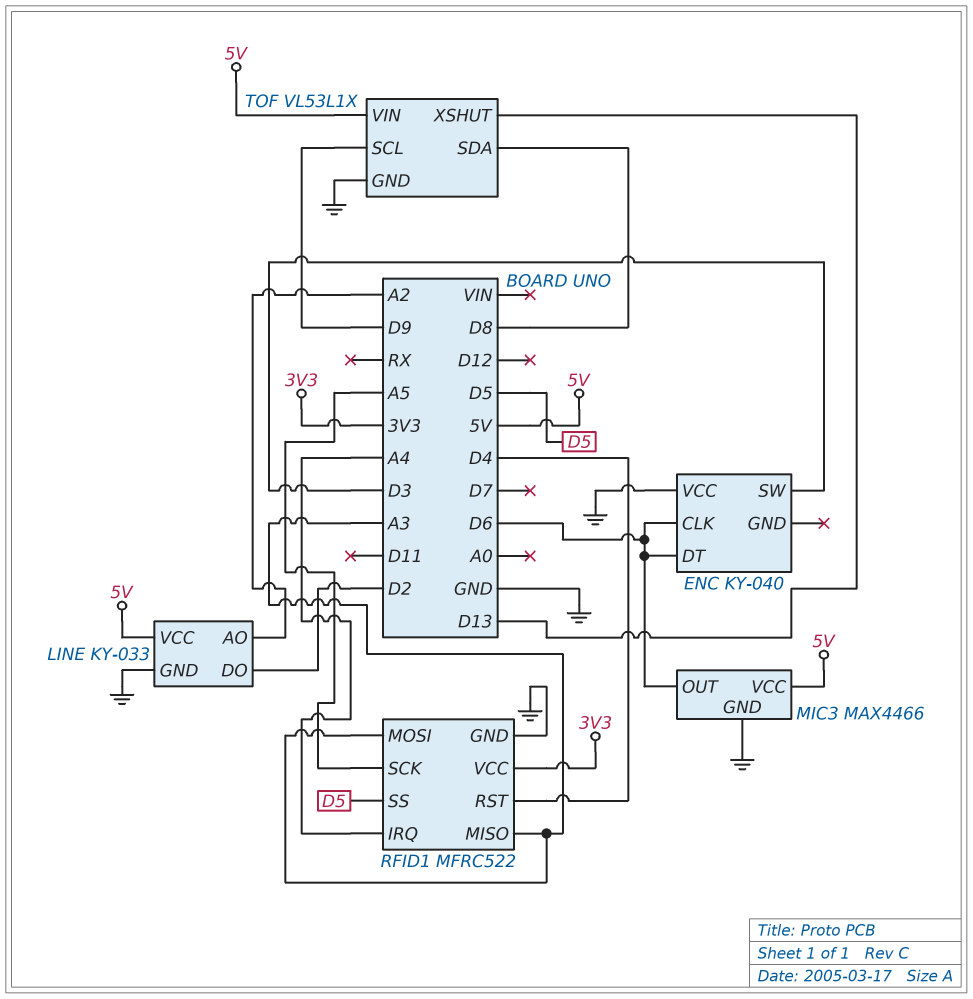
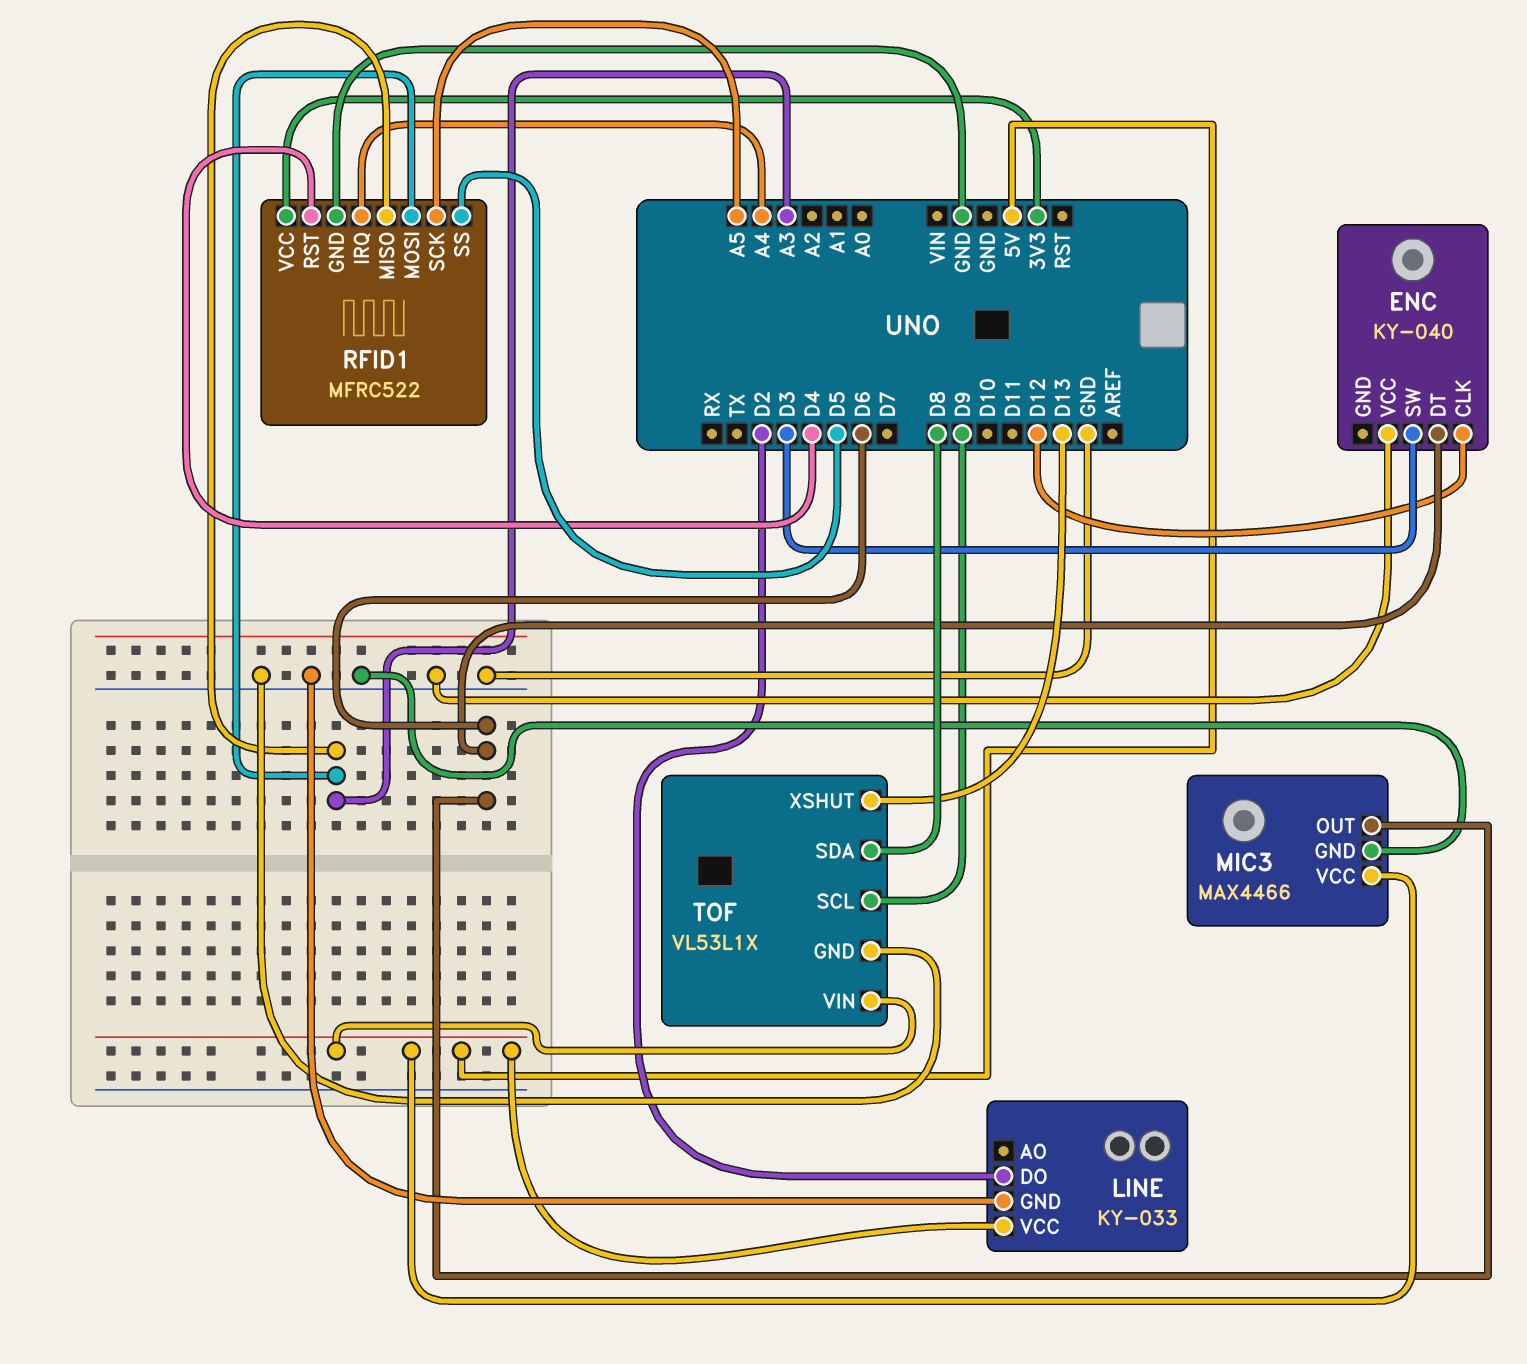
ENC pin CLK: D6 -> D12
LINE pin AO: A2 -> none

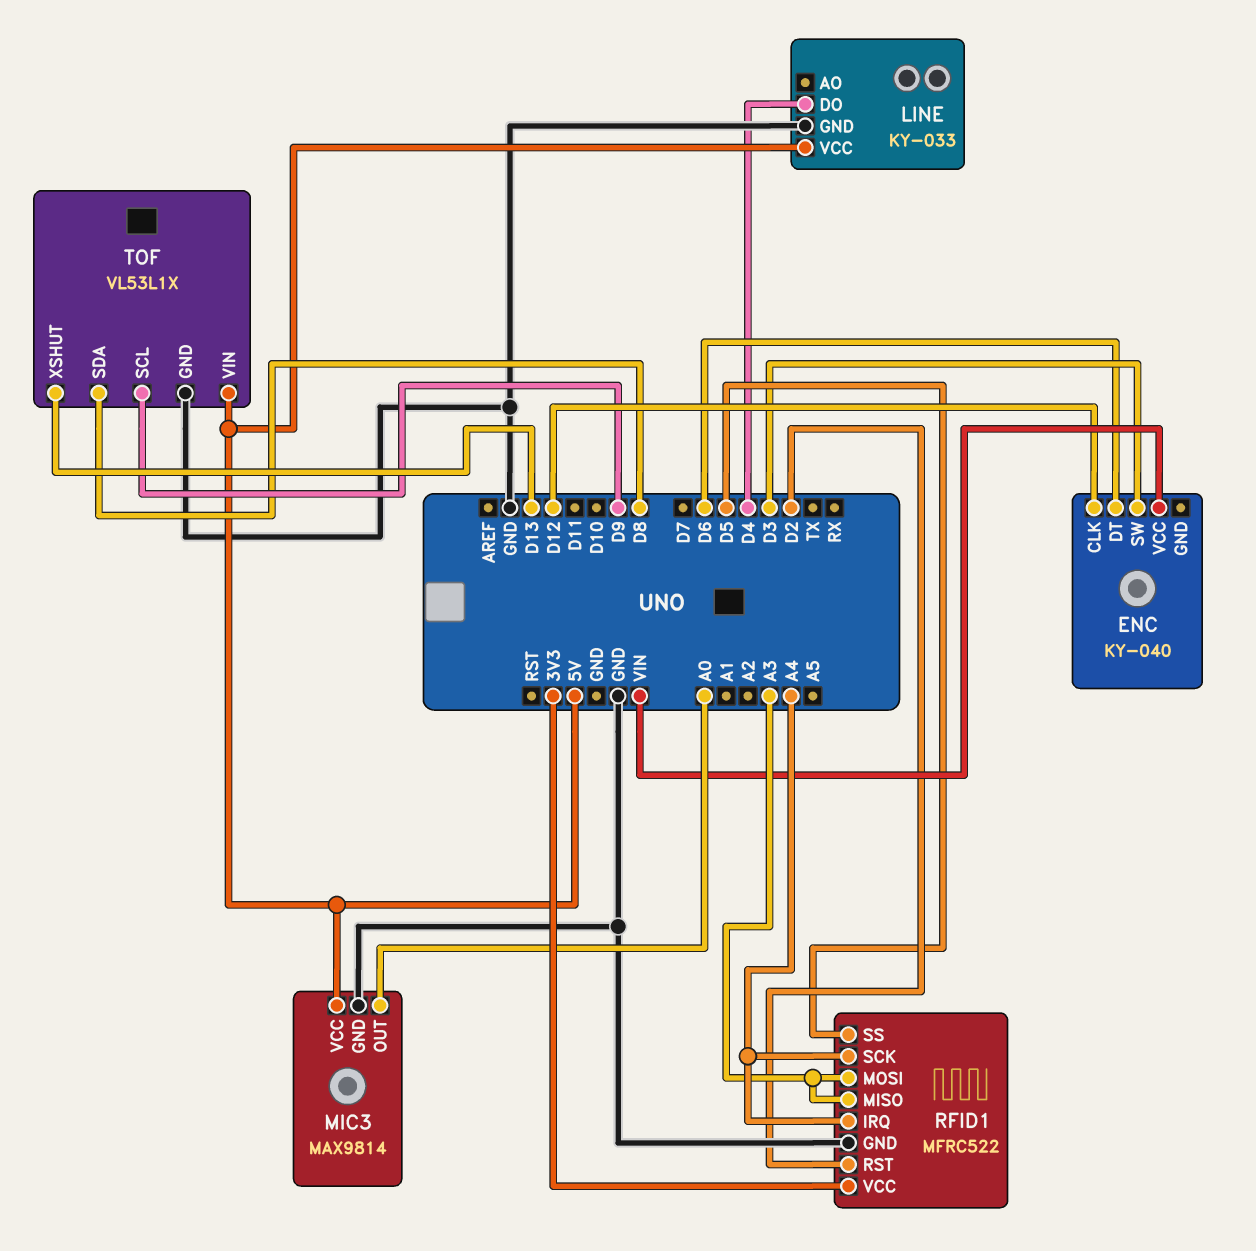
ENC pin VCC: GND -> VIN
LINE pin DO: D2 -> D4
MIC3: MAX4466 -> MAX9814
MIC3 pin OUT: D6 -> A0
RFID1 pin RST: D4 -> D2
RFID1 pin SCK: A5 -> A4

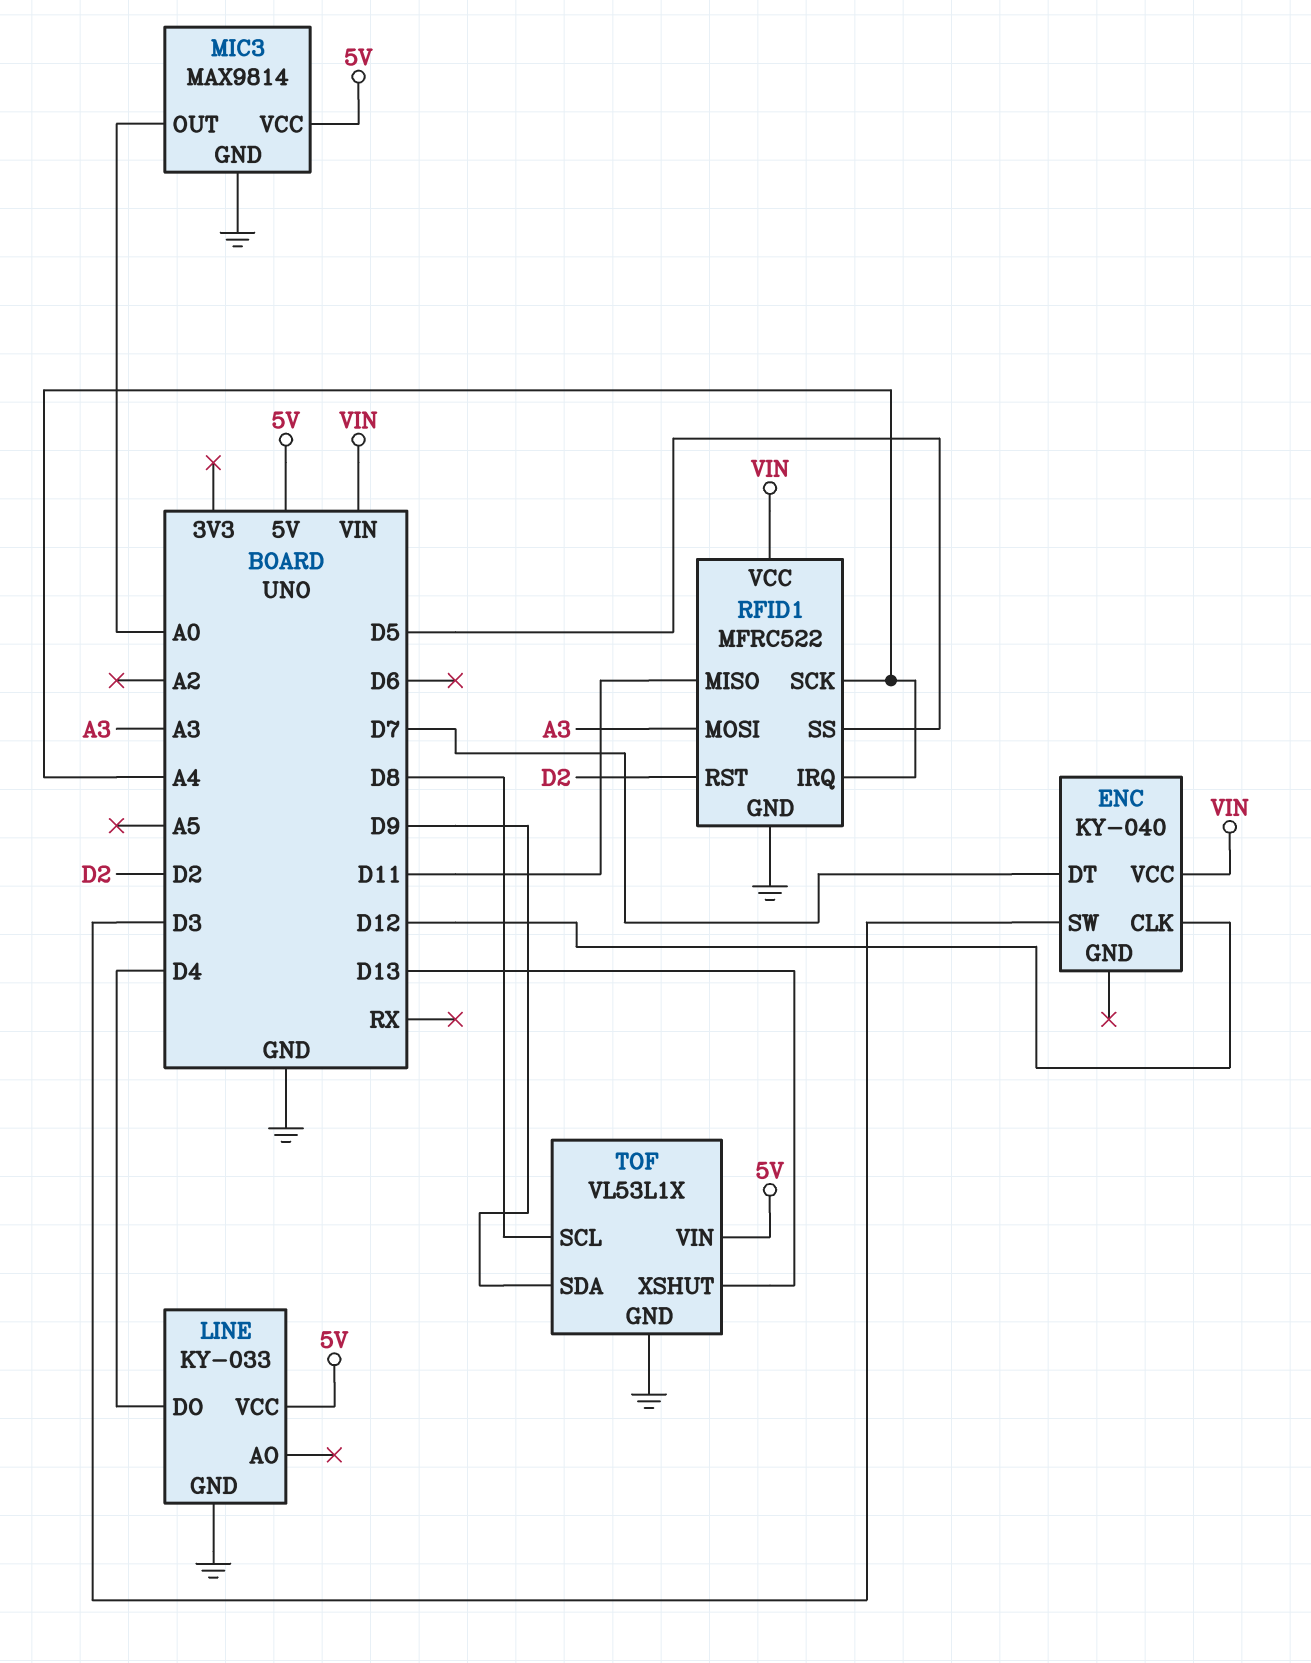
ENC pin DT: D6 -> D7
RFID1 pin MISO: A3 -> D11
RFID1 pin VCC: 3V3 -> VIN
TOF pin SCL: D9 -> D8
TOF pin SDA: D8 -> D9

